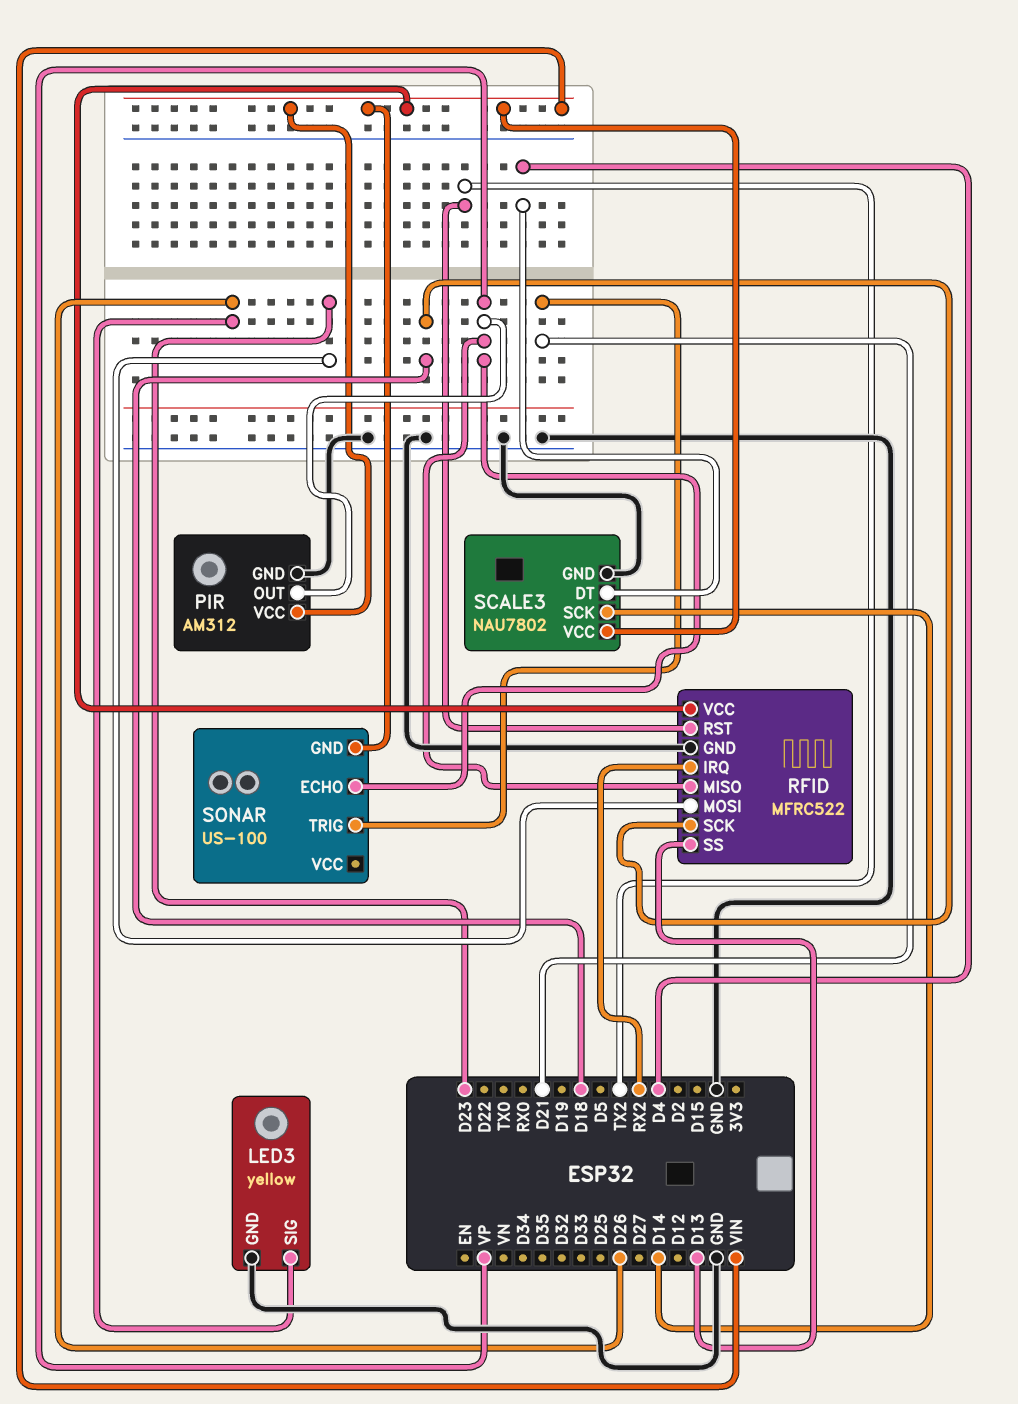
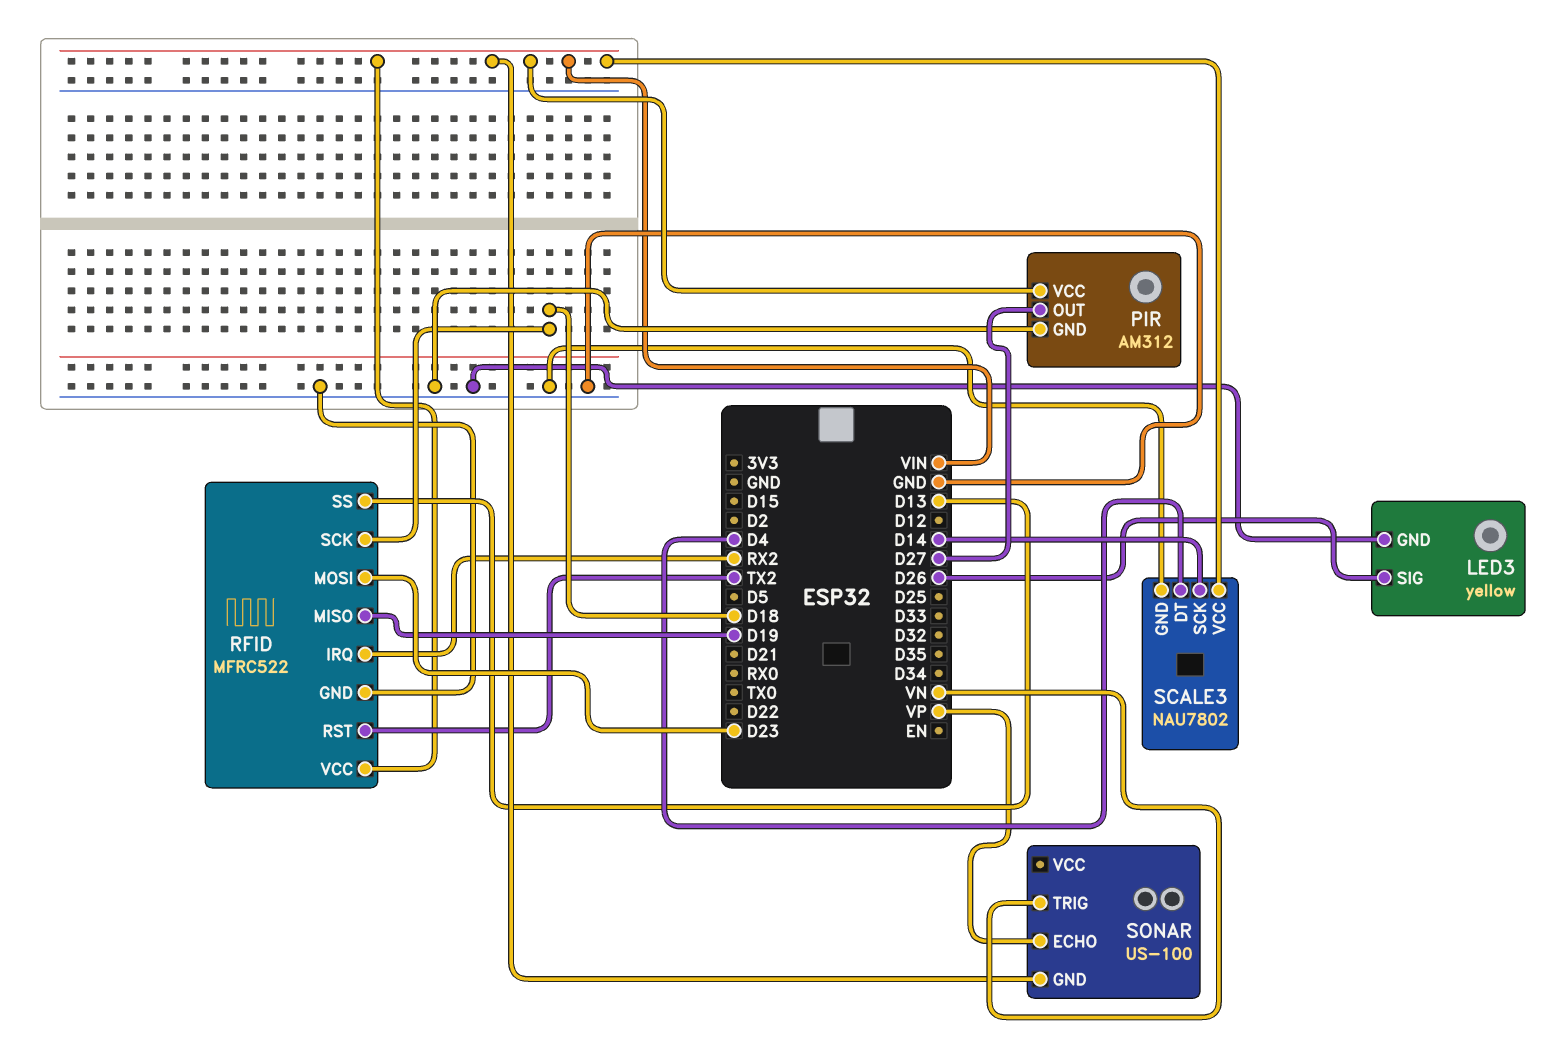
PIR pin OUT: VP -> D27
RFID pin MISO: VP -> D19
SONAR pin TRIG: D21 -> VN

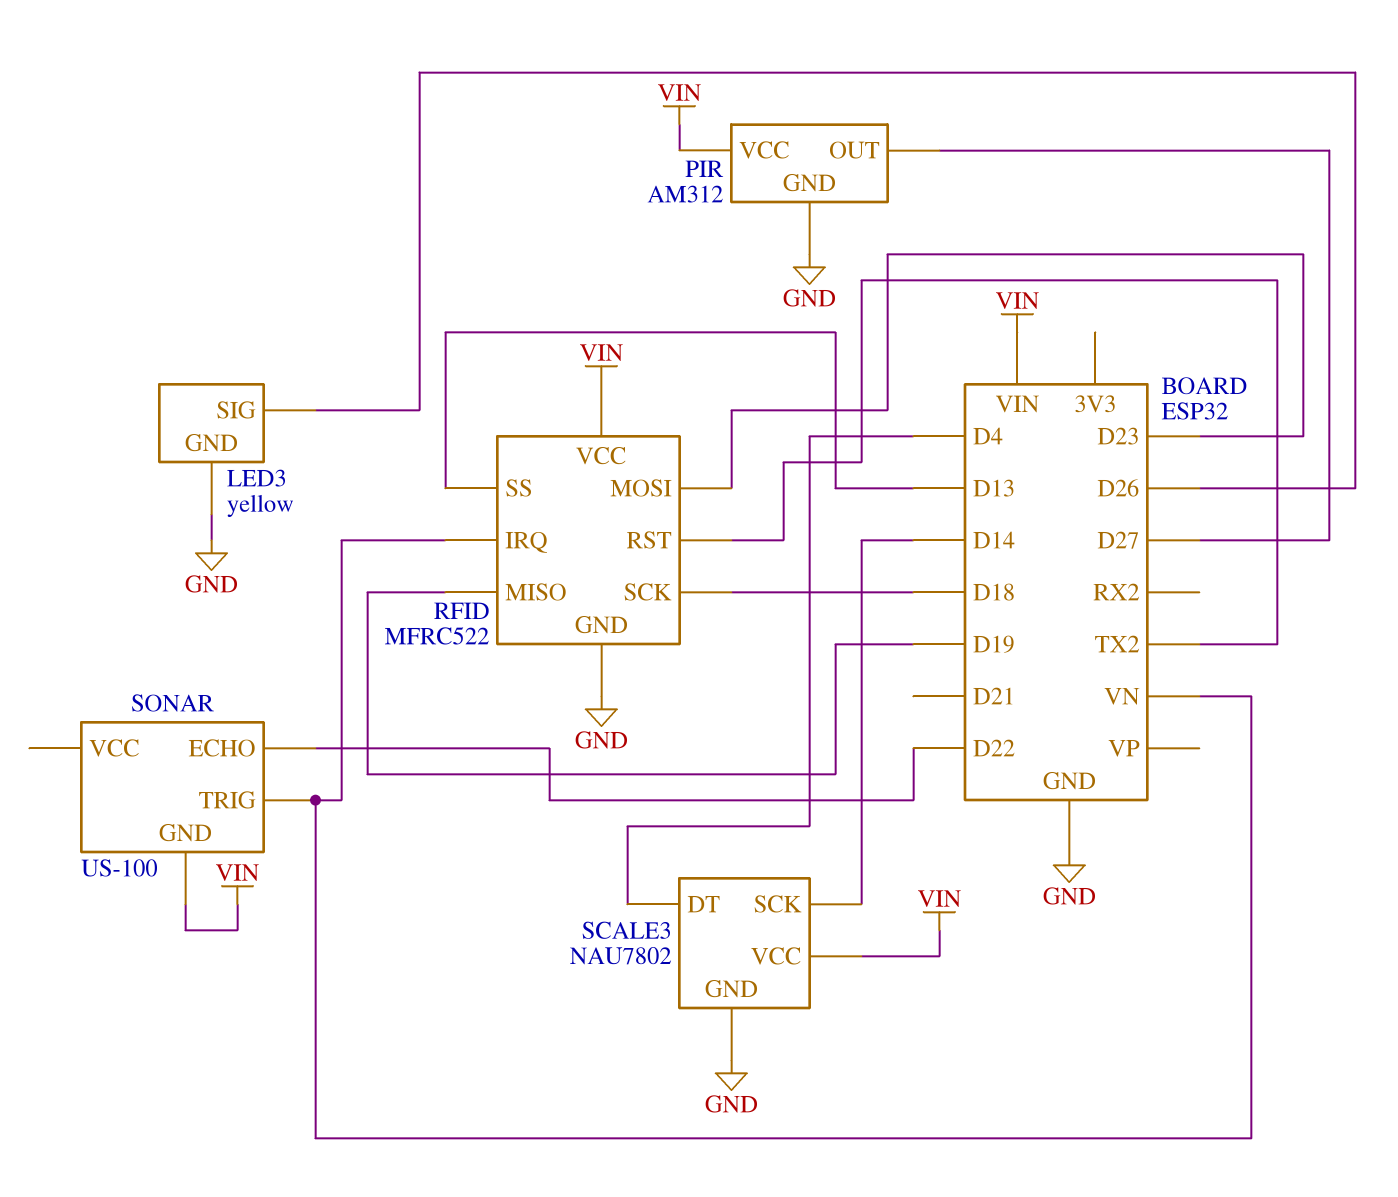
RFID pin IRQ: RX2 -> VN
SONAR pin ECHO: VP -> D22

